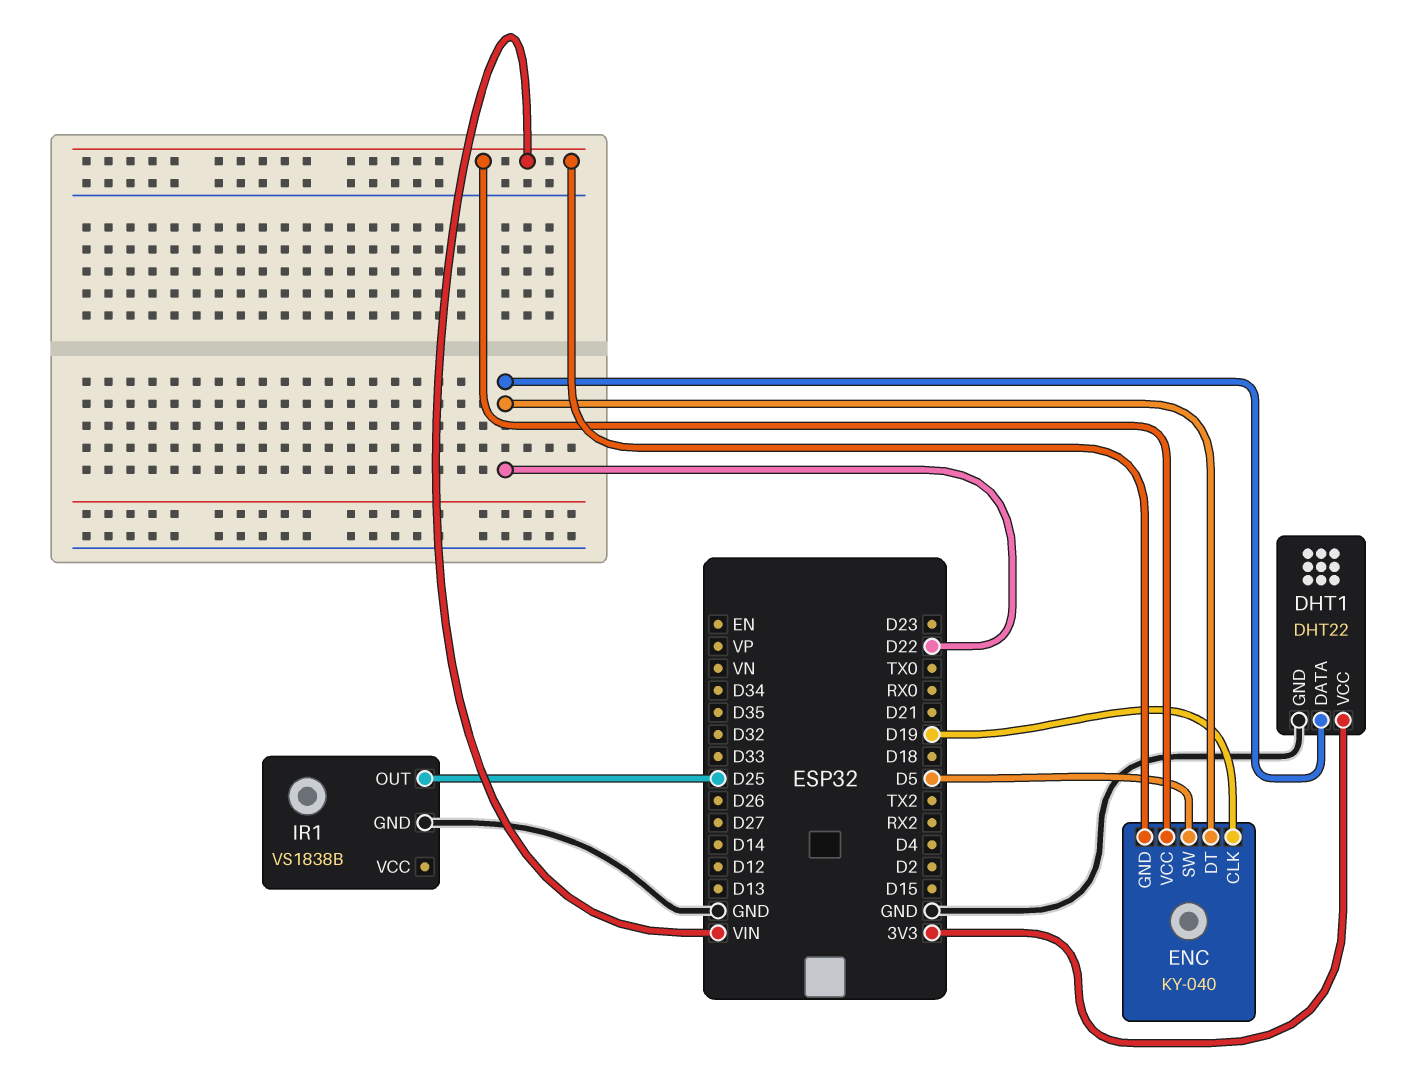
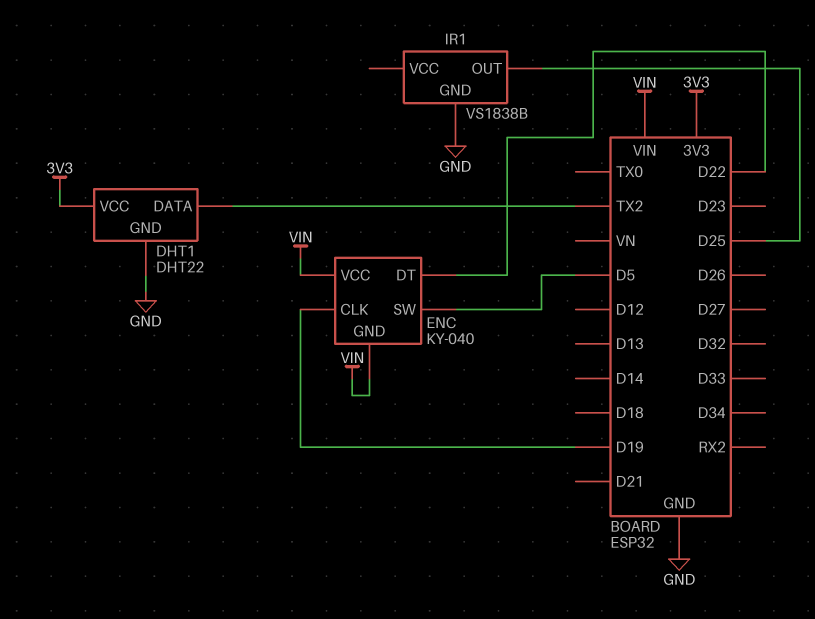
DHT1 pin DATA: D22 -> TX2

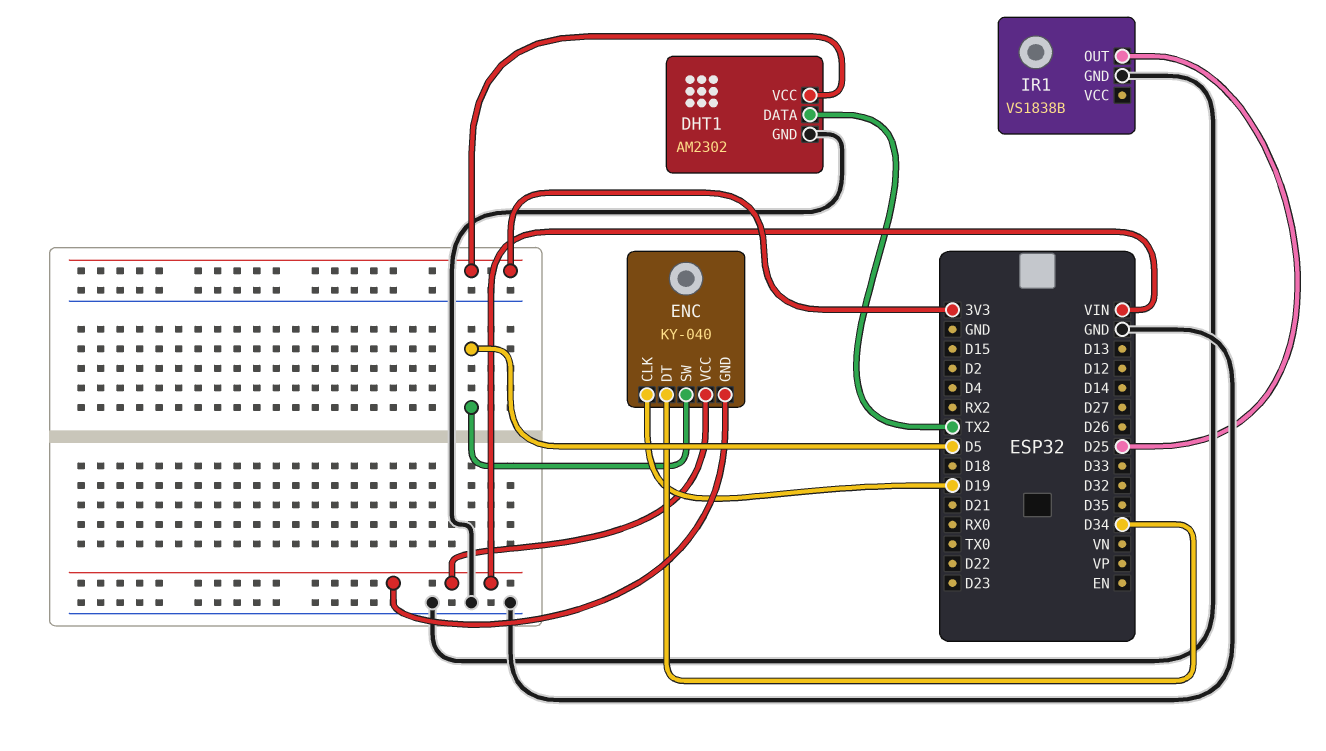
DHT1: DHT22 -> AM2302
ENC pin DT: D22 -> D34

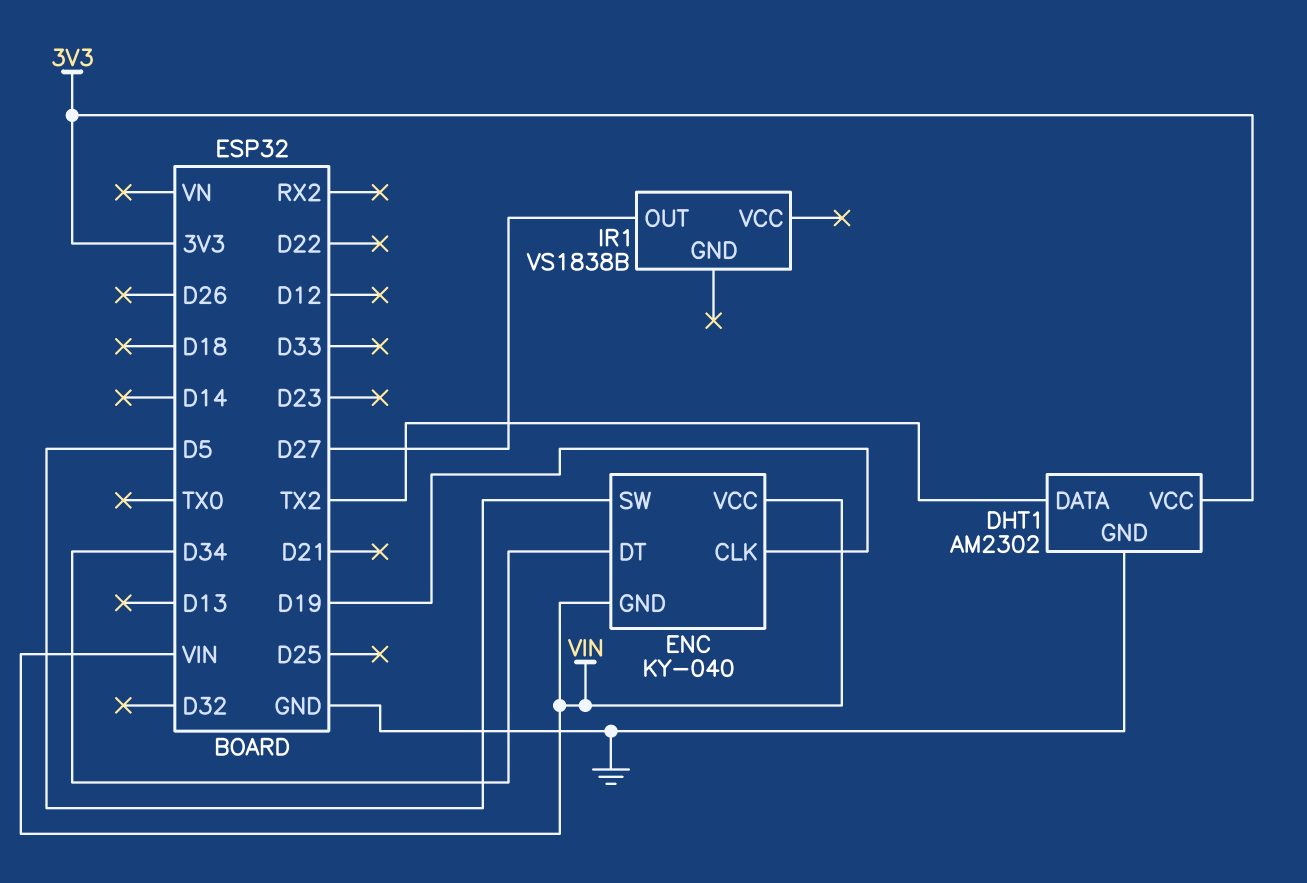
IR1 pin GND: GND -> none
IR1 pin OUT: D25 -> D27

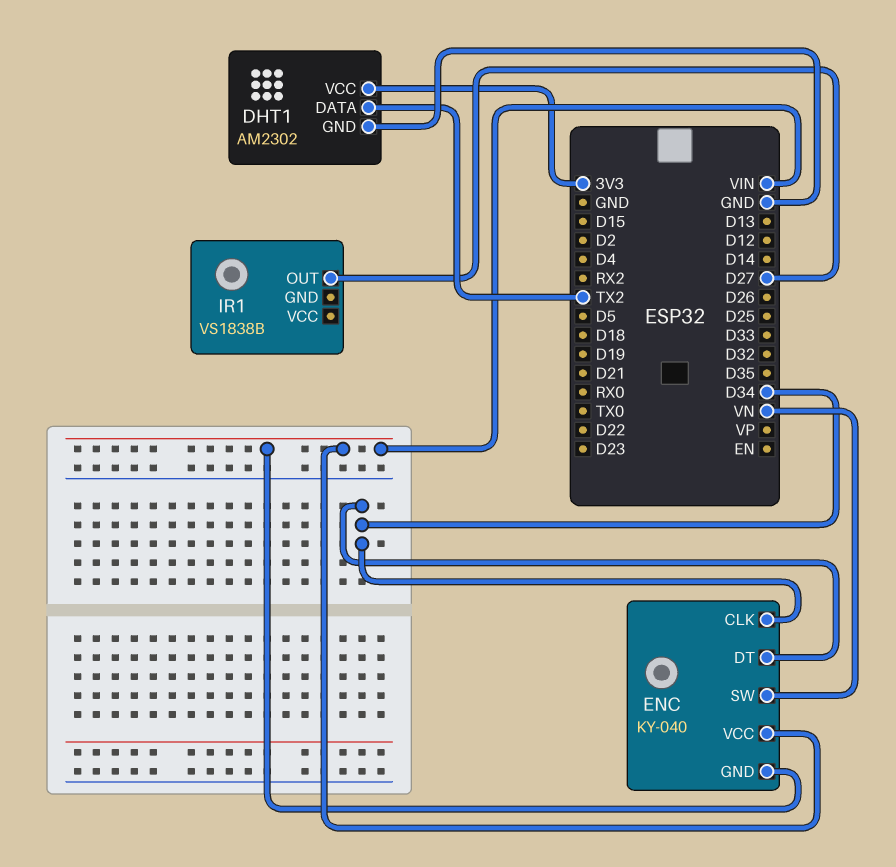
ENC pin CLK: D19 -> D34
ENC pin SW: D5 -> VN

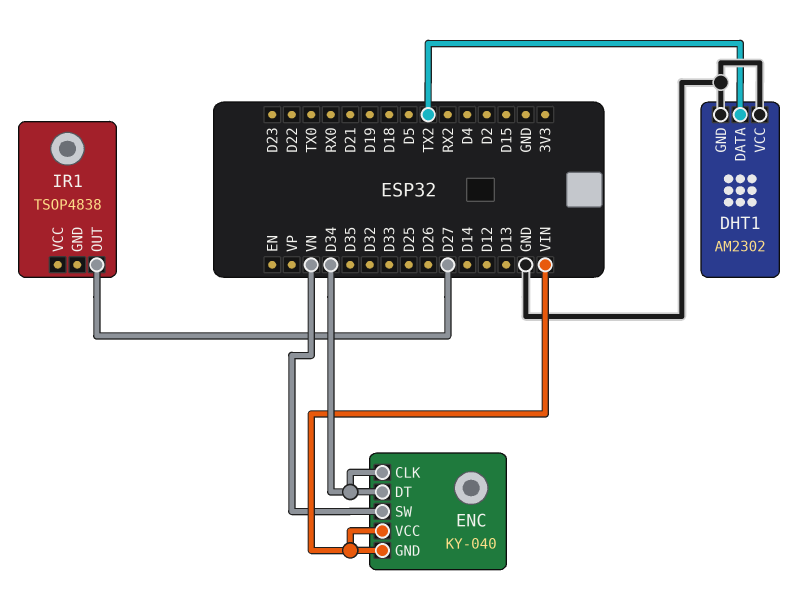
DHT1 pin VCC: 3V3 -> GND
IR1: VS1838B -> TSOP4838

